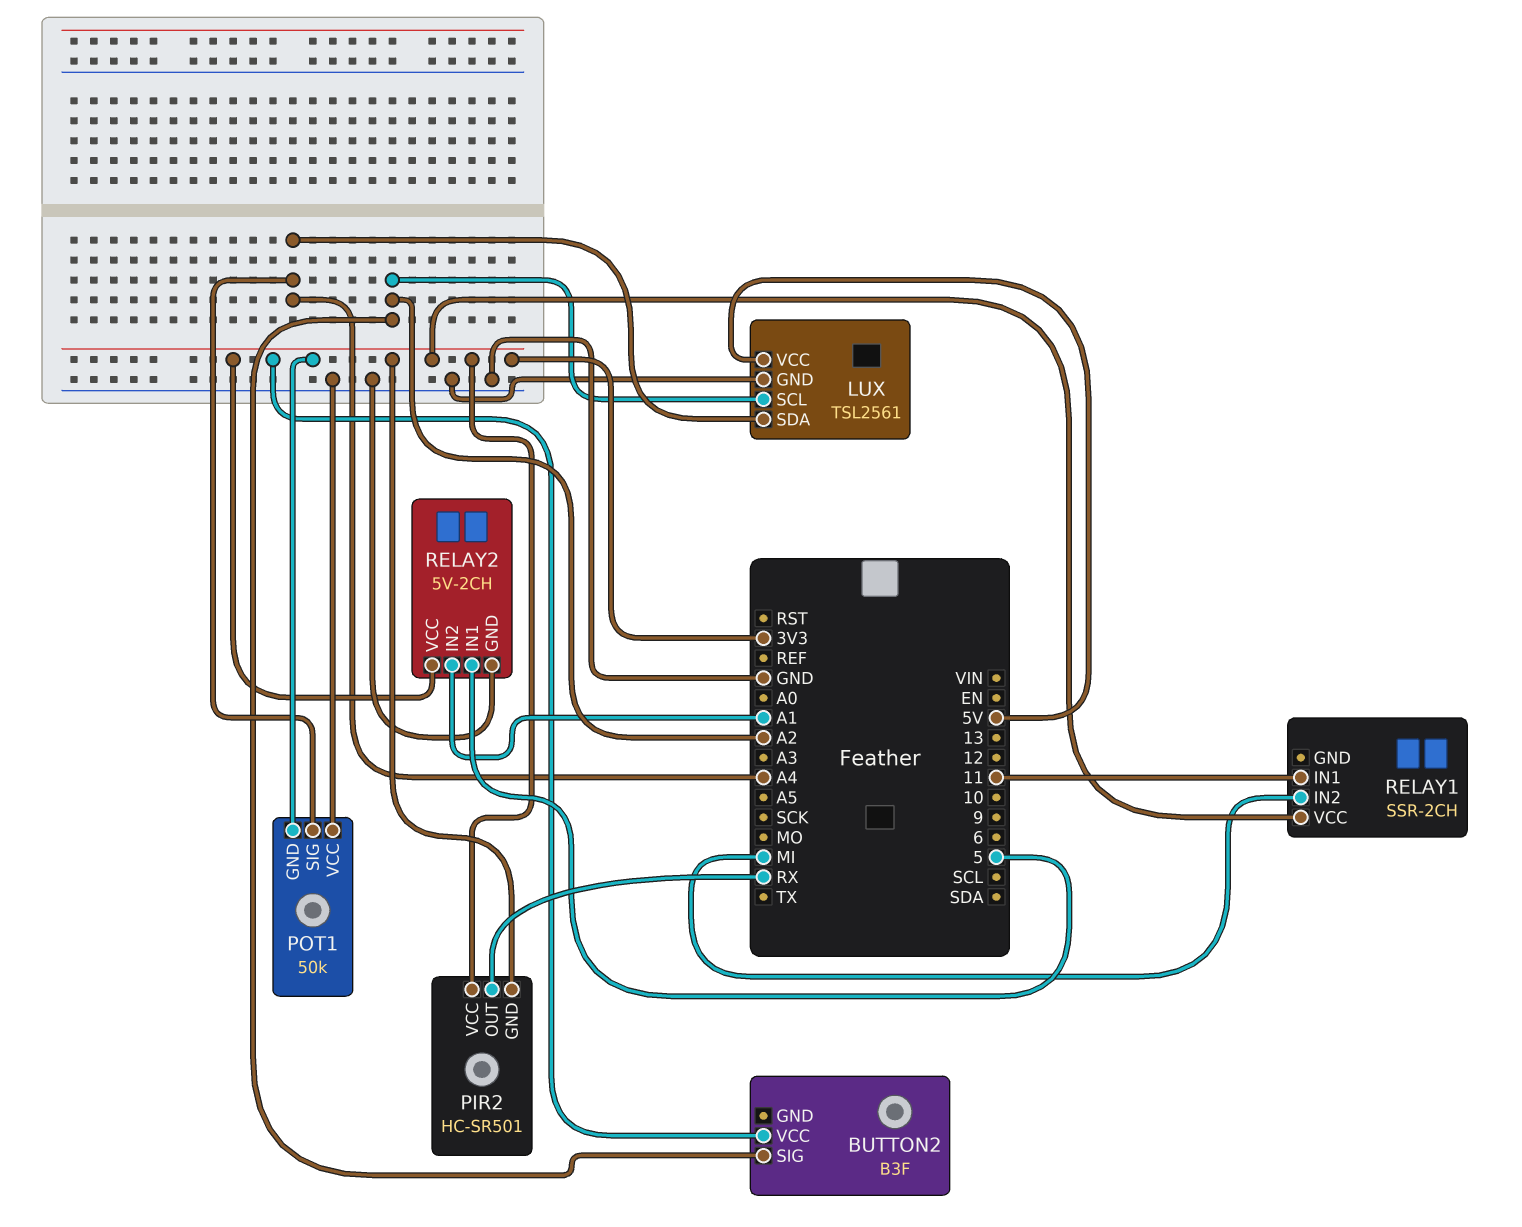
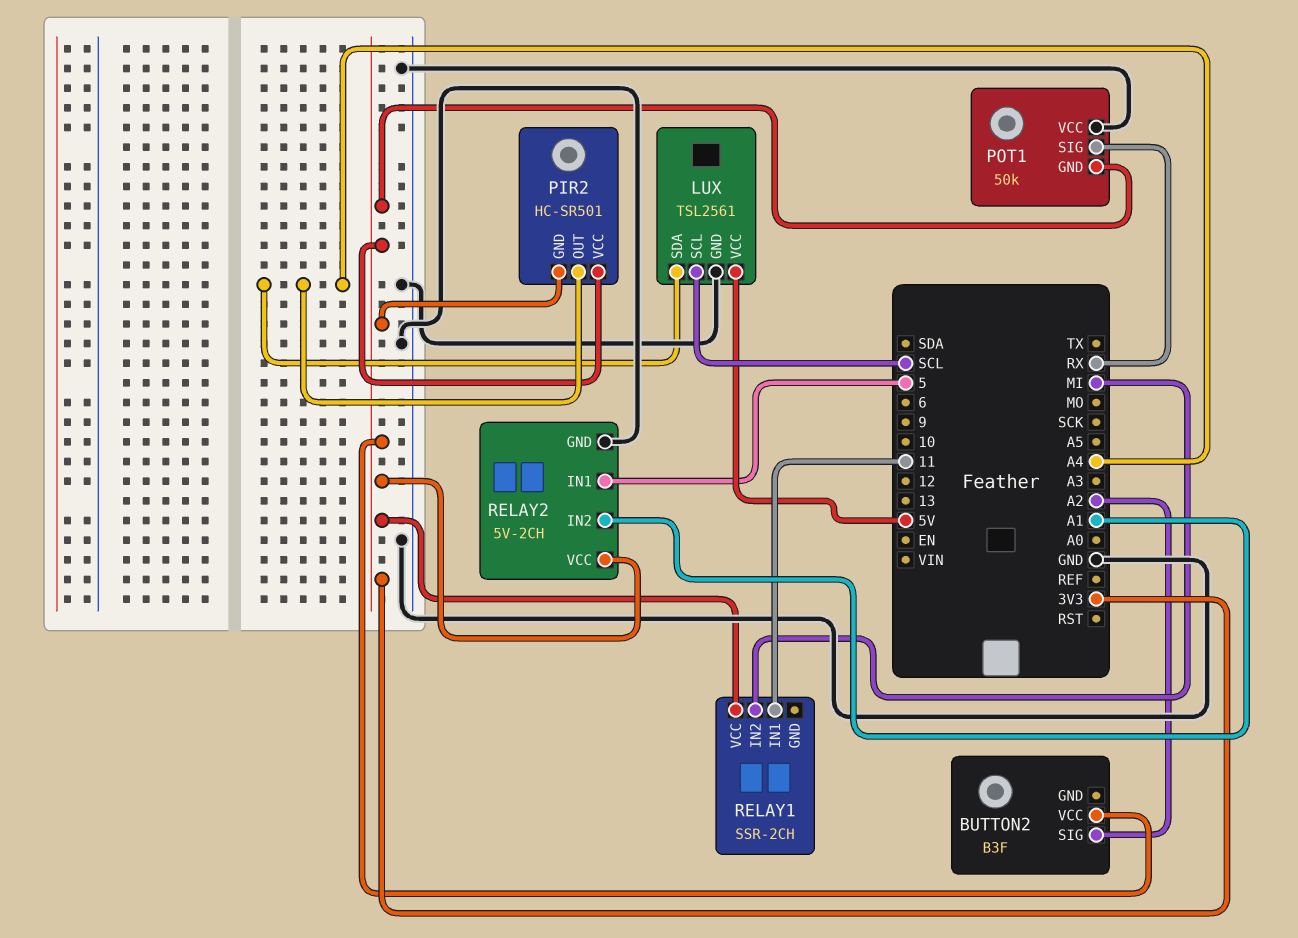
LUX pin SCL: A2 -> SCL
PIR2 pin OUT: RX -> A4
POT1 pin SIG: A4 -> RX

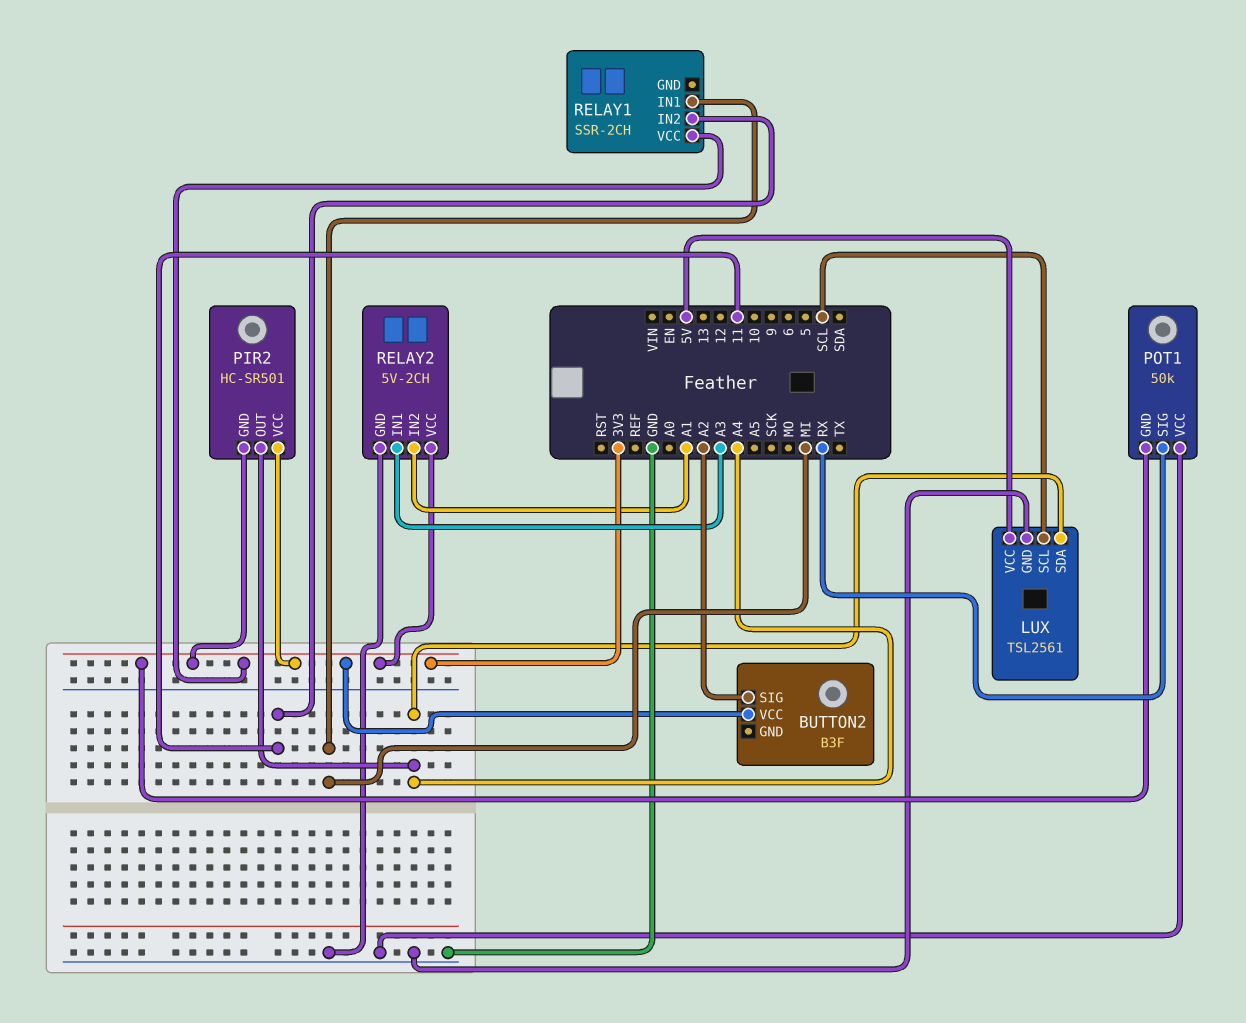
RELAY1 pin IN1: 11 -> MI
RELAY1 pin IN2: MI -> 11
RELAY2 pin IN1: 5 -> A3

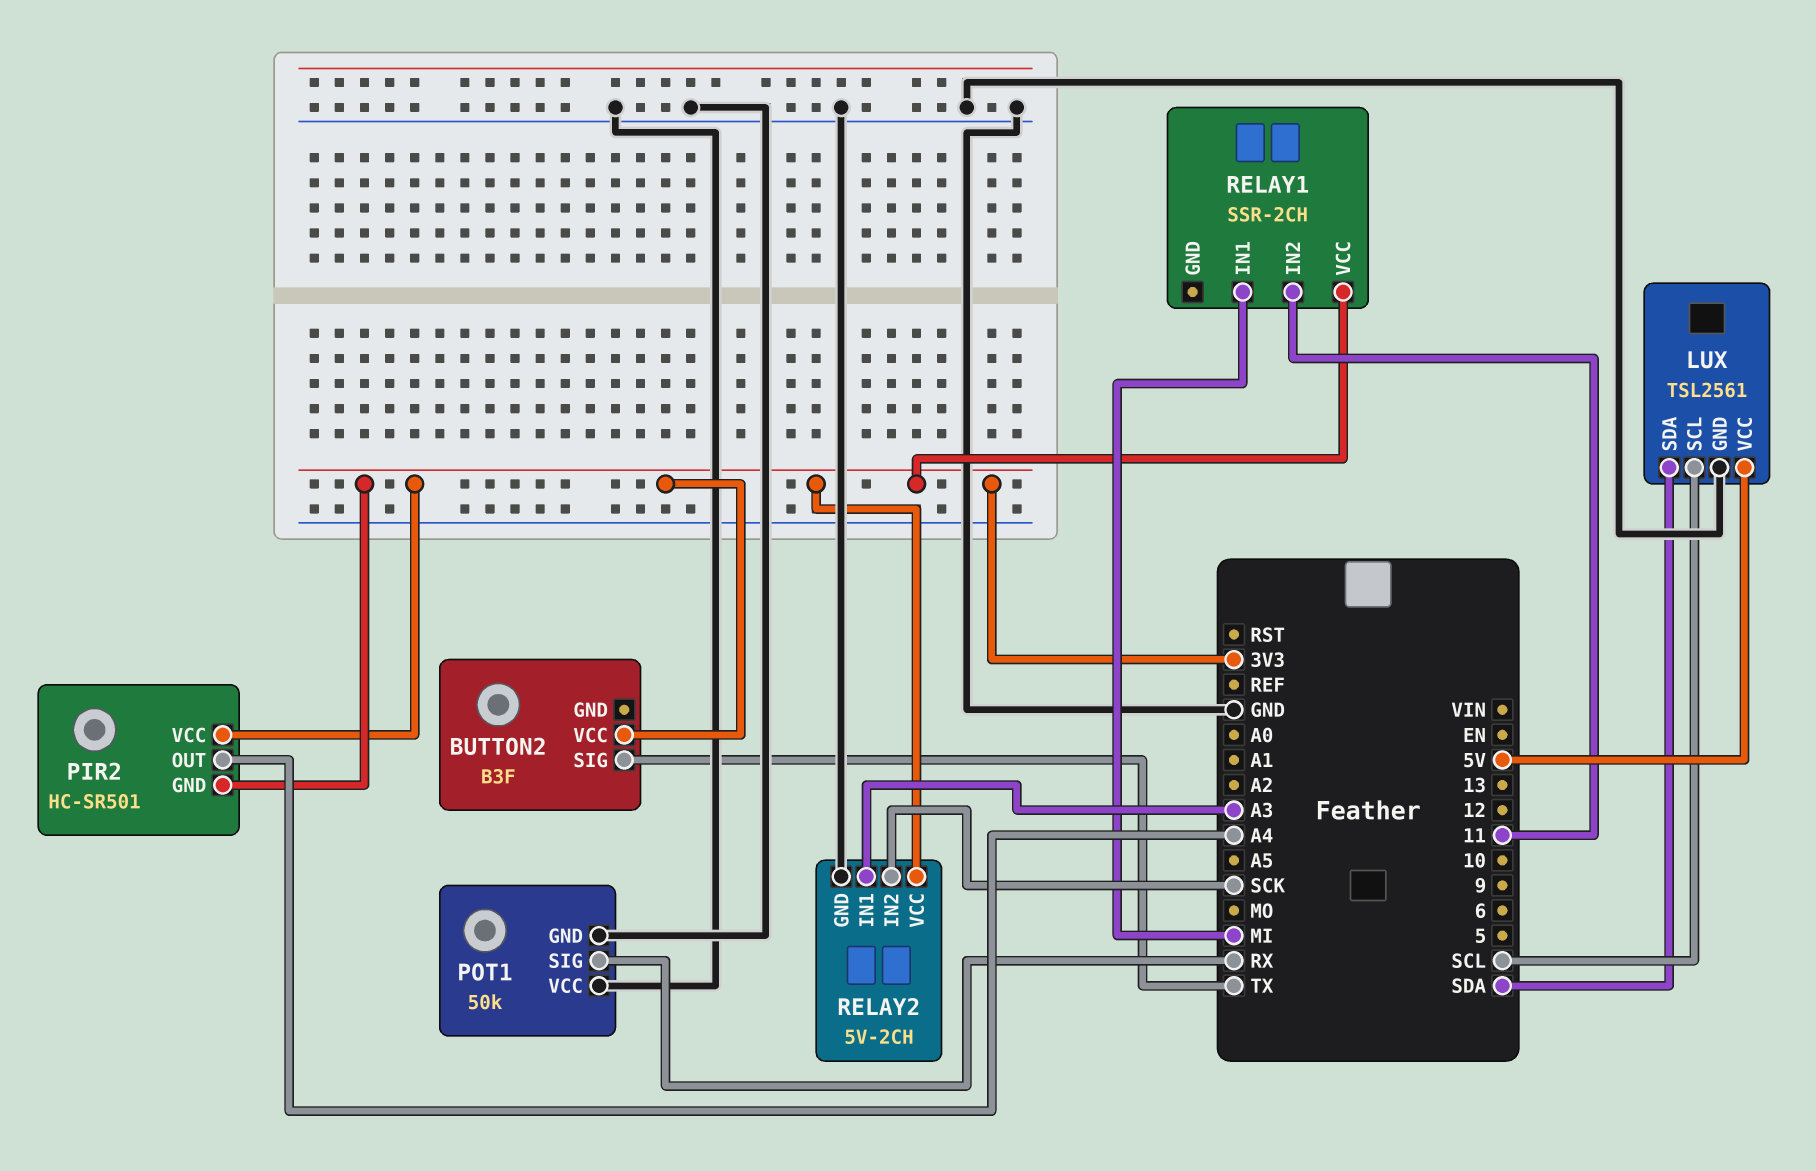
BUTTON2 pin SIG: A2 -> TX
LUX pin SDA: A4 -> SDA
POT1 pin GND: 3V3 -> GND
RELAY2 pin IN2: A1 -> SCK

